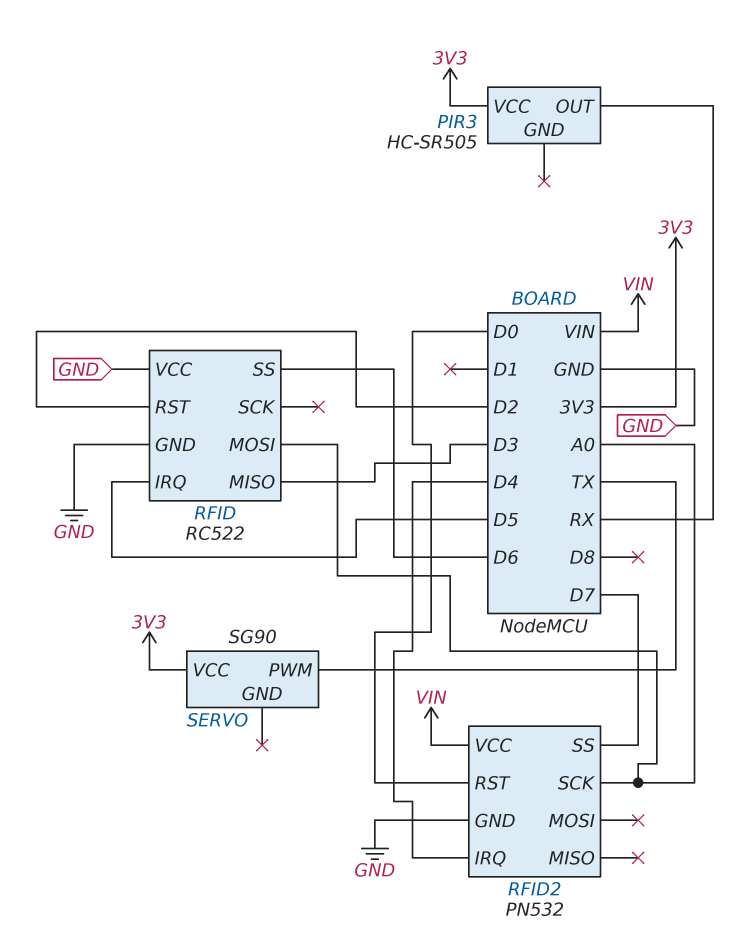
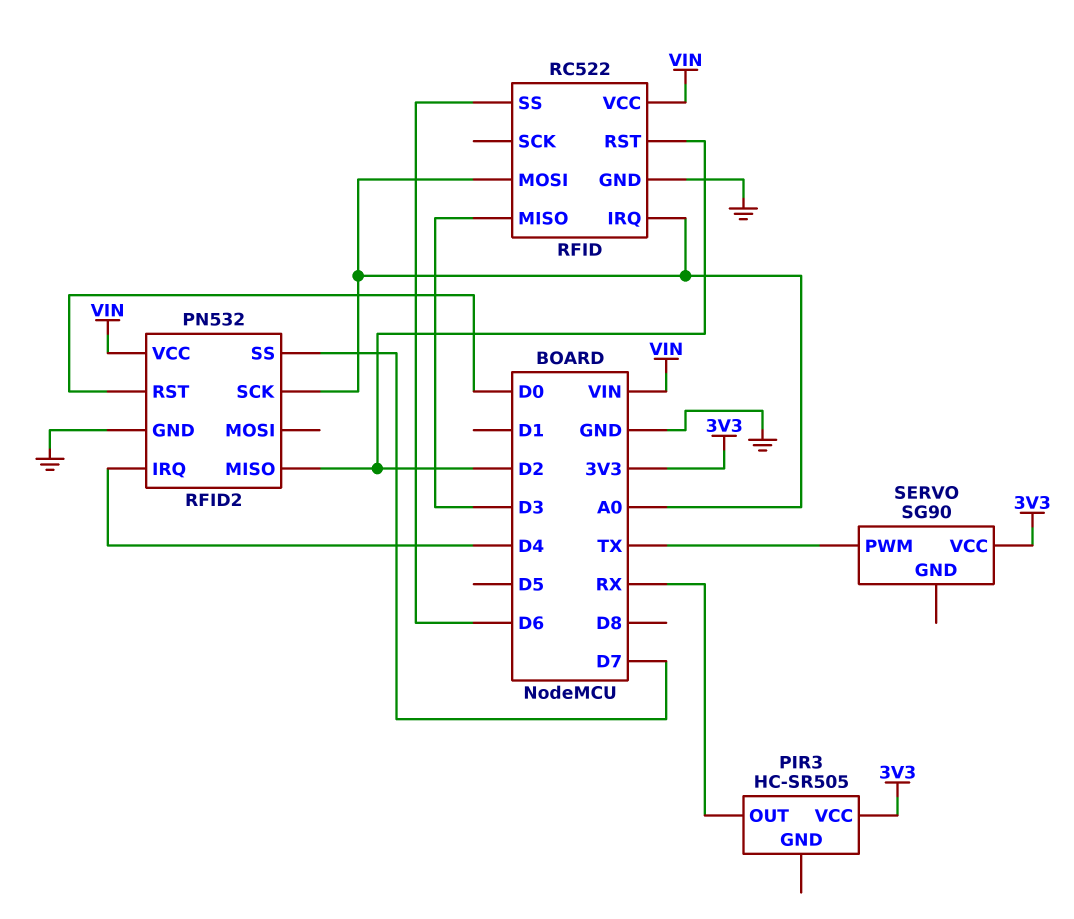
RFID pin IRQ: D5 -> A0
RFID pin VCC: GND -> VIN
RFID2 pin MISO: none -> D2

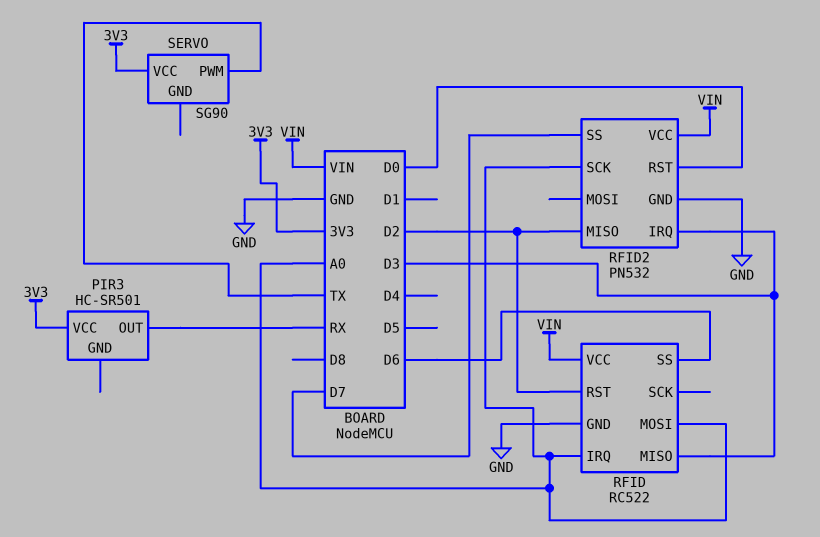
PIR3: HC-SR505 -> HC-SR501
RFID2 pin IRQ: D4 -> D3

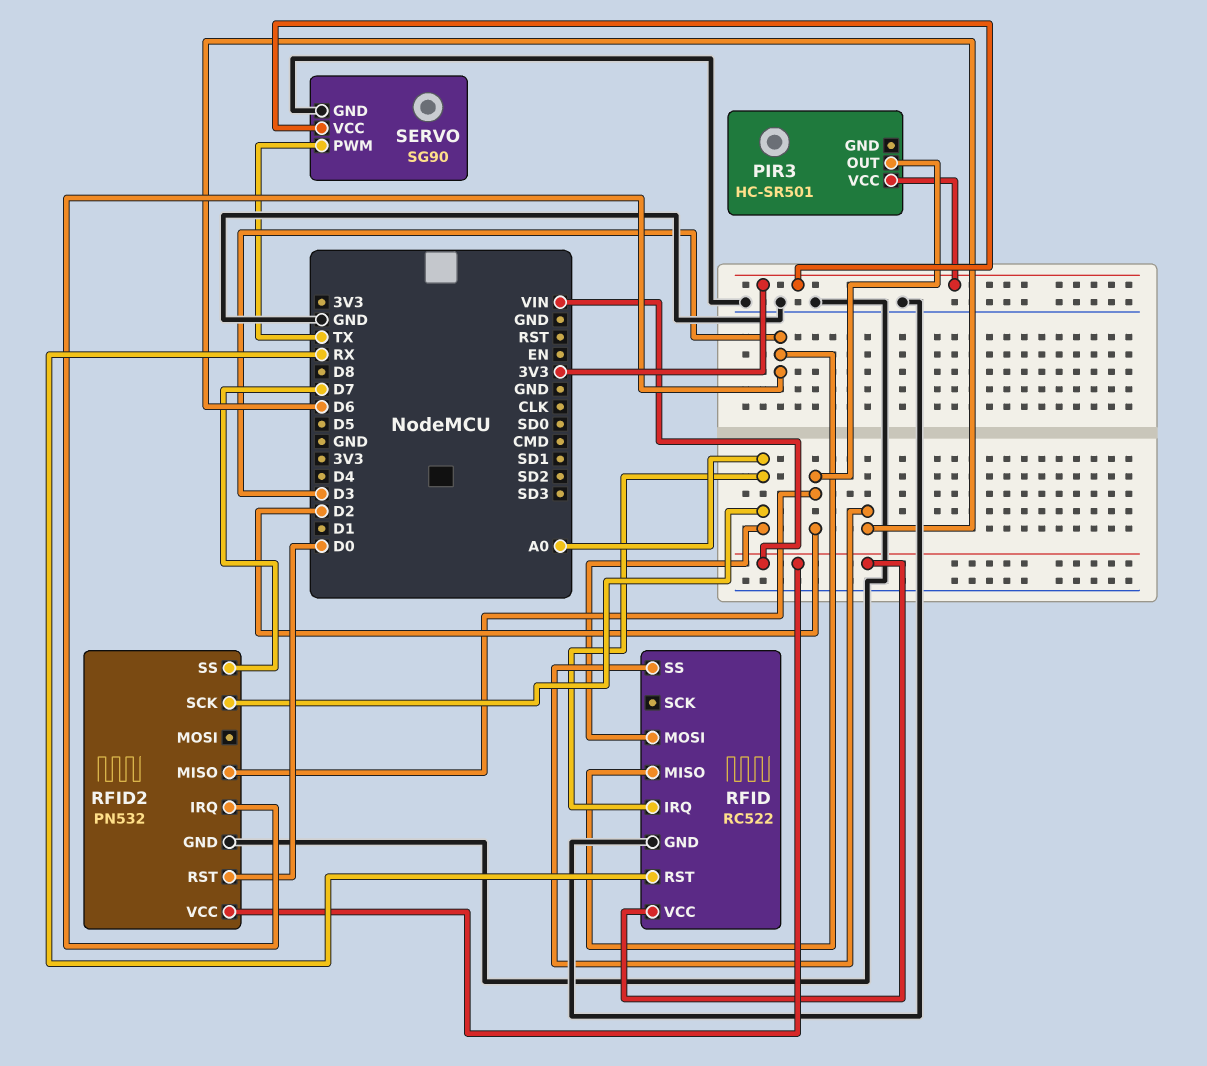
PIR3 pin OUT: RX -> D2
RFID pin RST: D2 -> RX
SERVO pin GND: none -> GND

